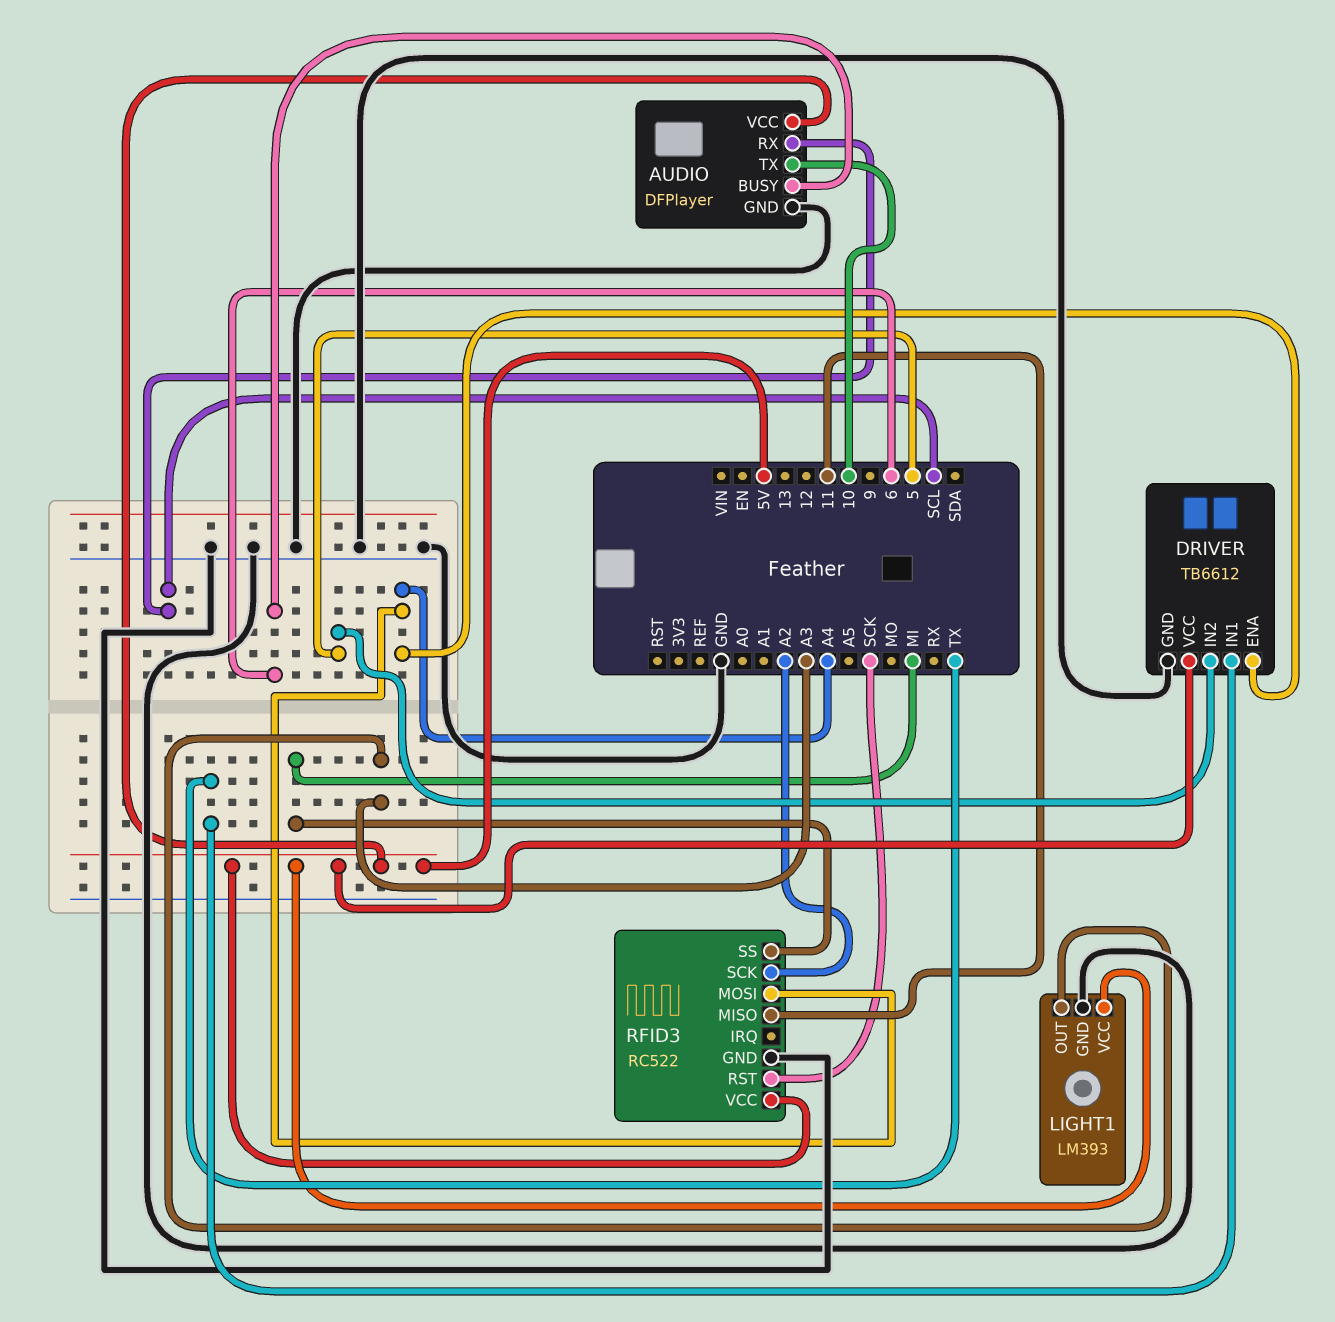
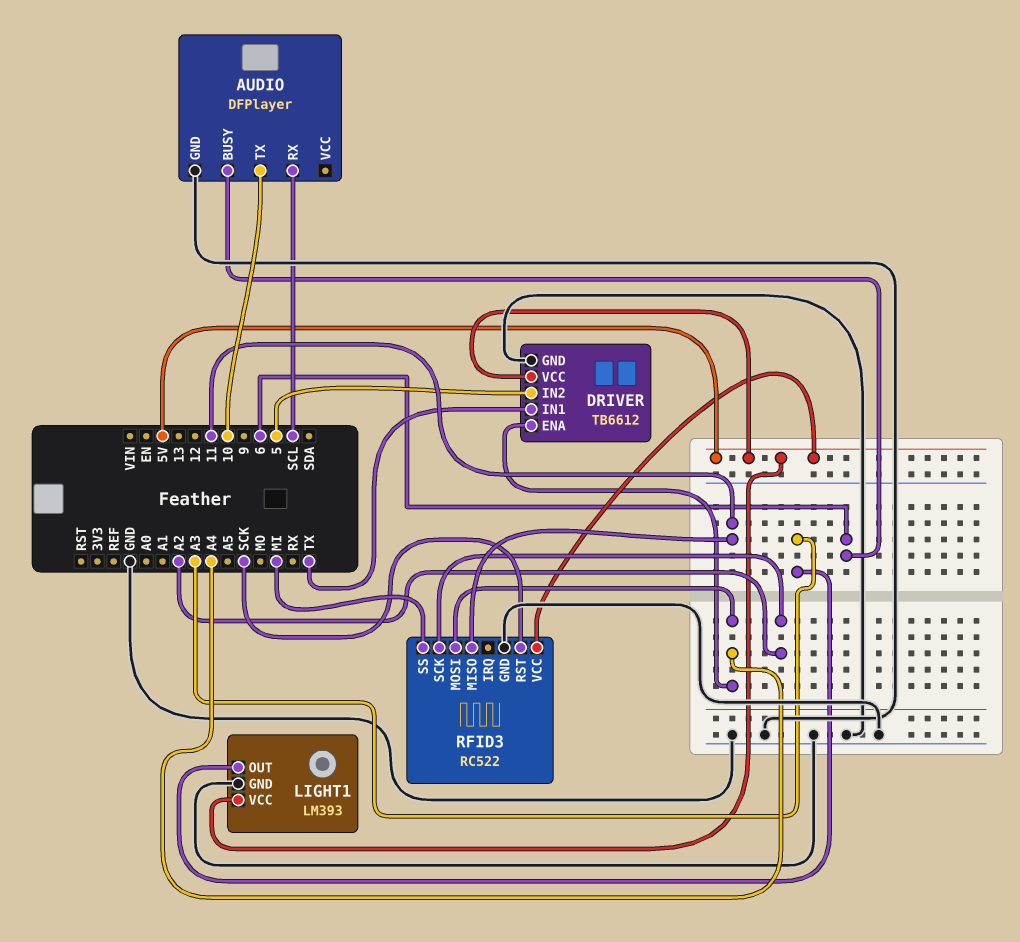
AUDIO pin VCC: 5V -> none

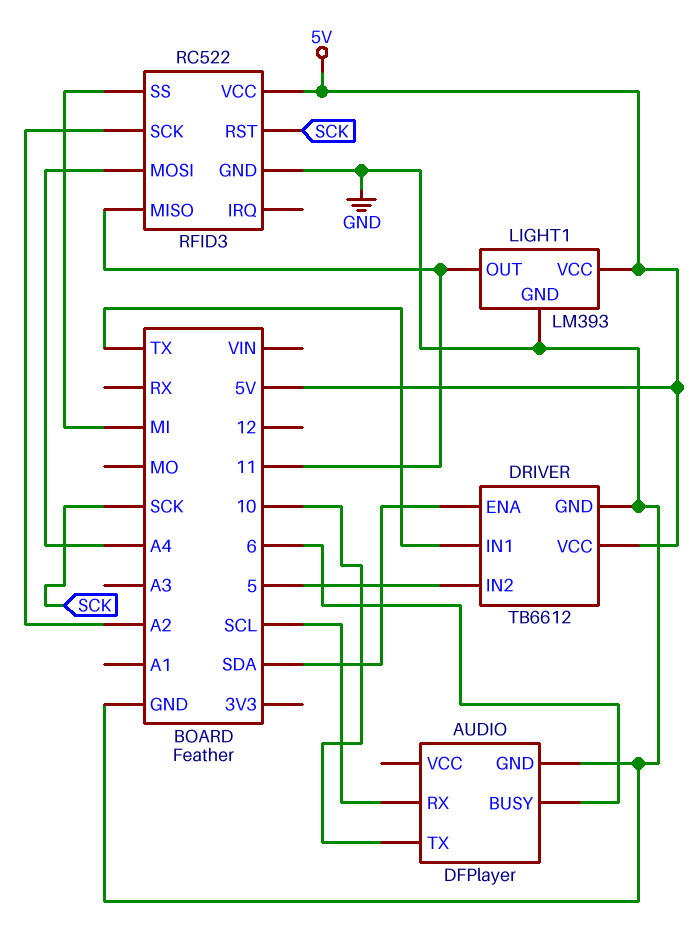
DRIVER pin ENA: A4 -> SDA
LIGHT1 pin OUT: A3 -> 11

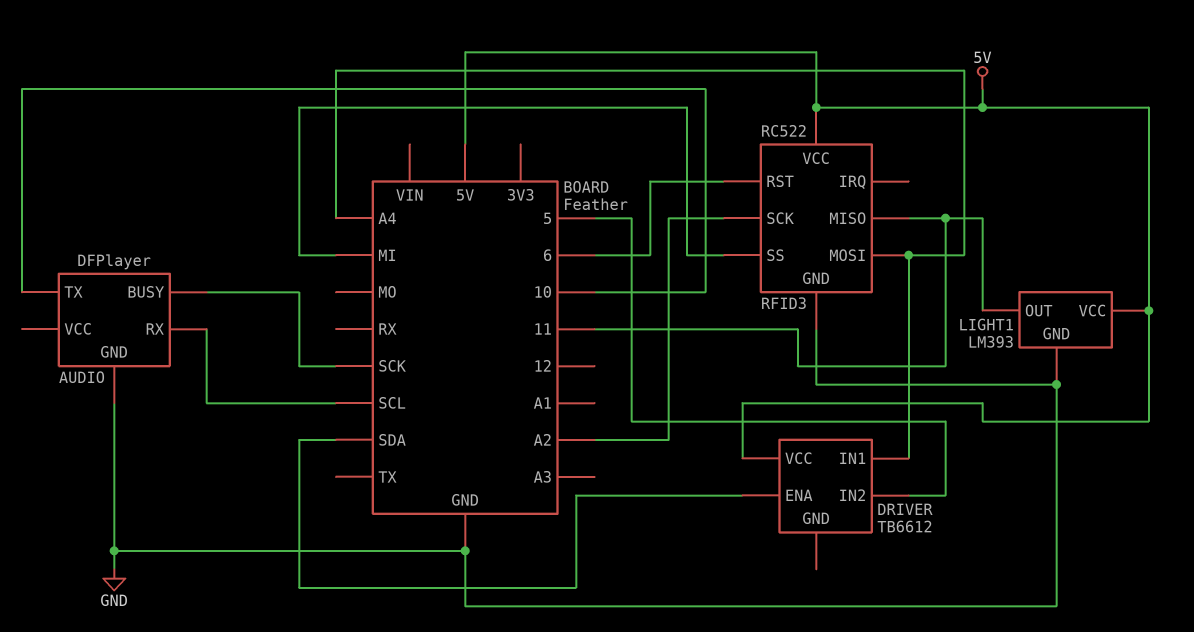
AUDIO pin BUSY: 6 -> SCK
DRIVER pin GND: GND -> none
DRIVER pin IN1: TX -> A4
RFID3 pin RST: SCK -> 6

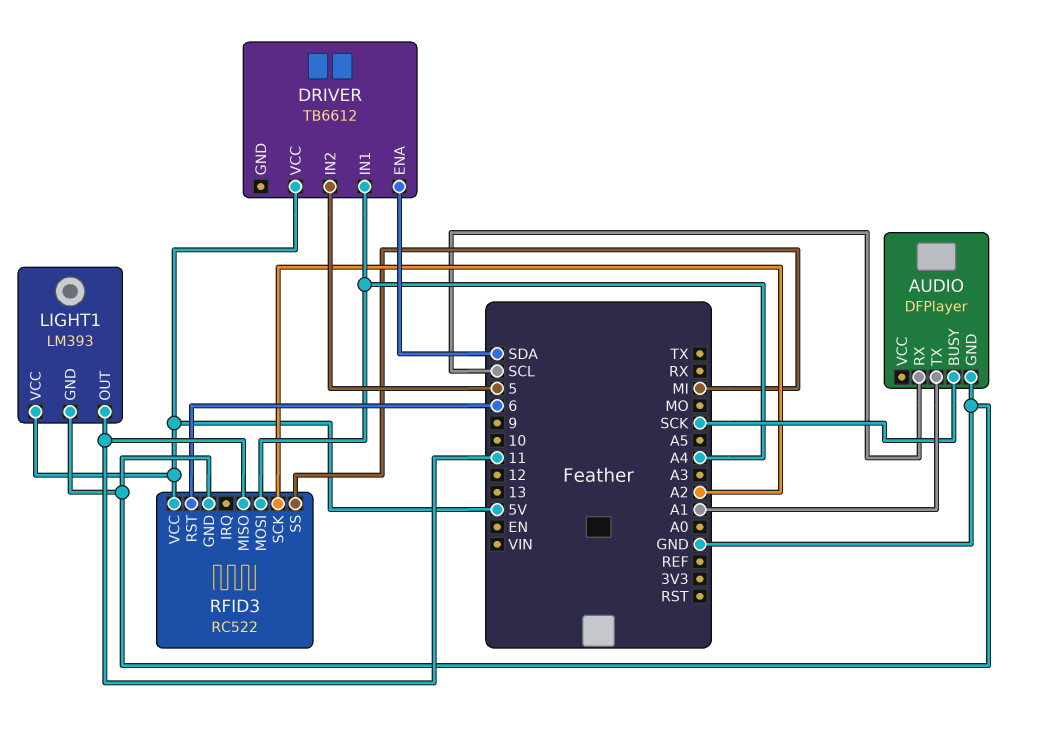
AUDIO pin TX: 10 -> A1

